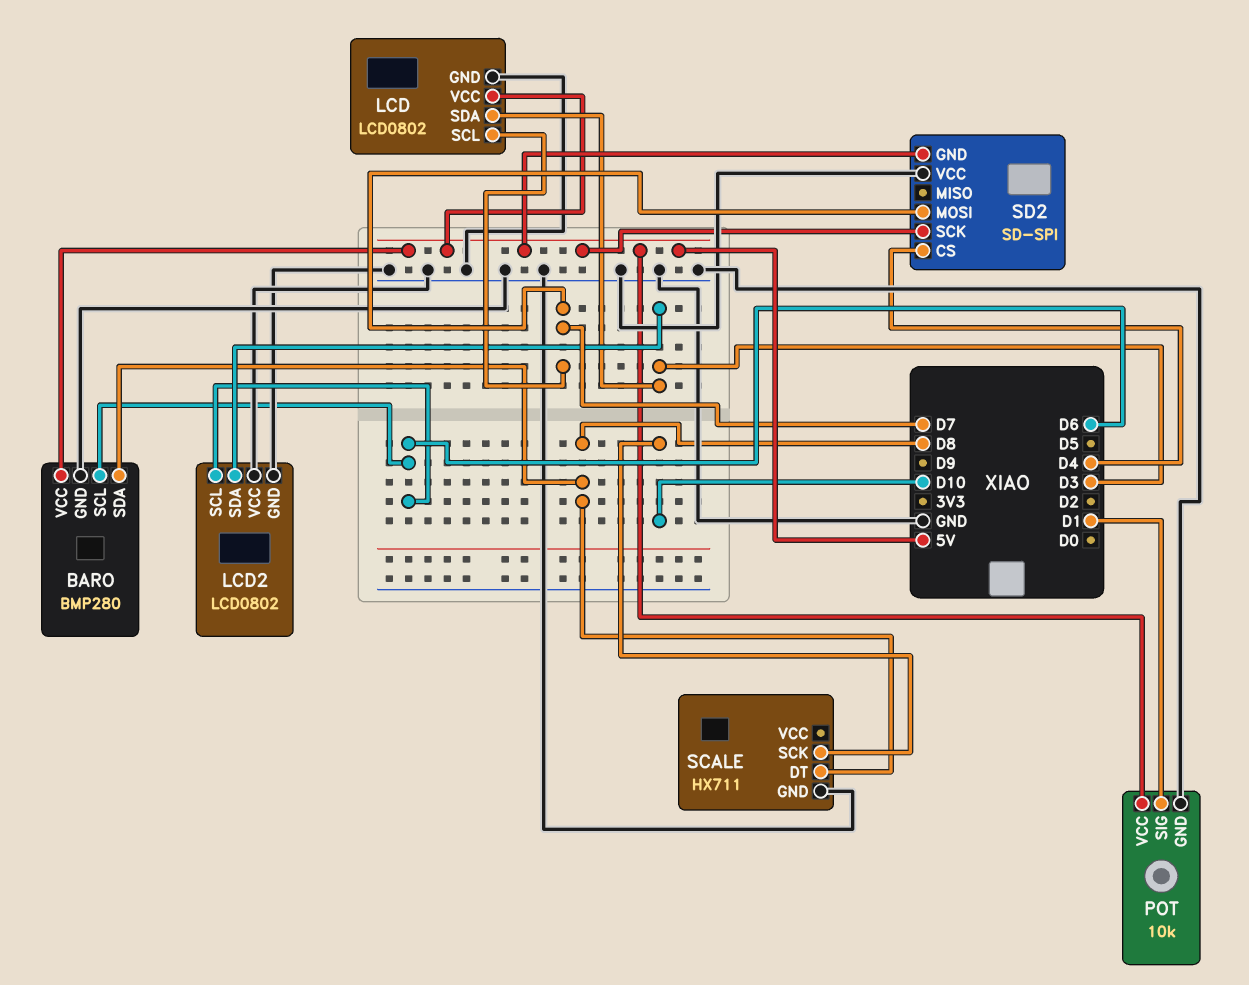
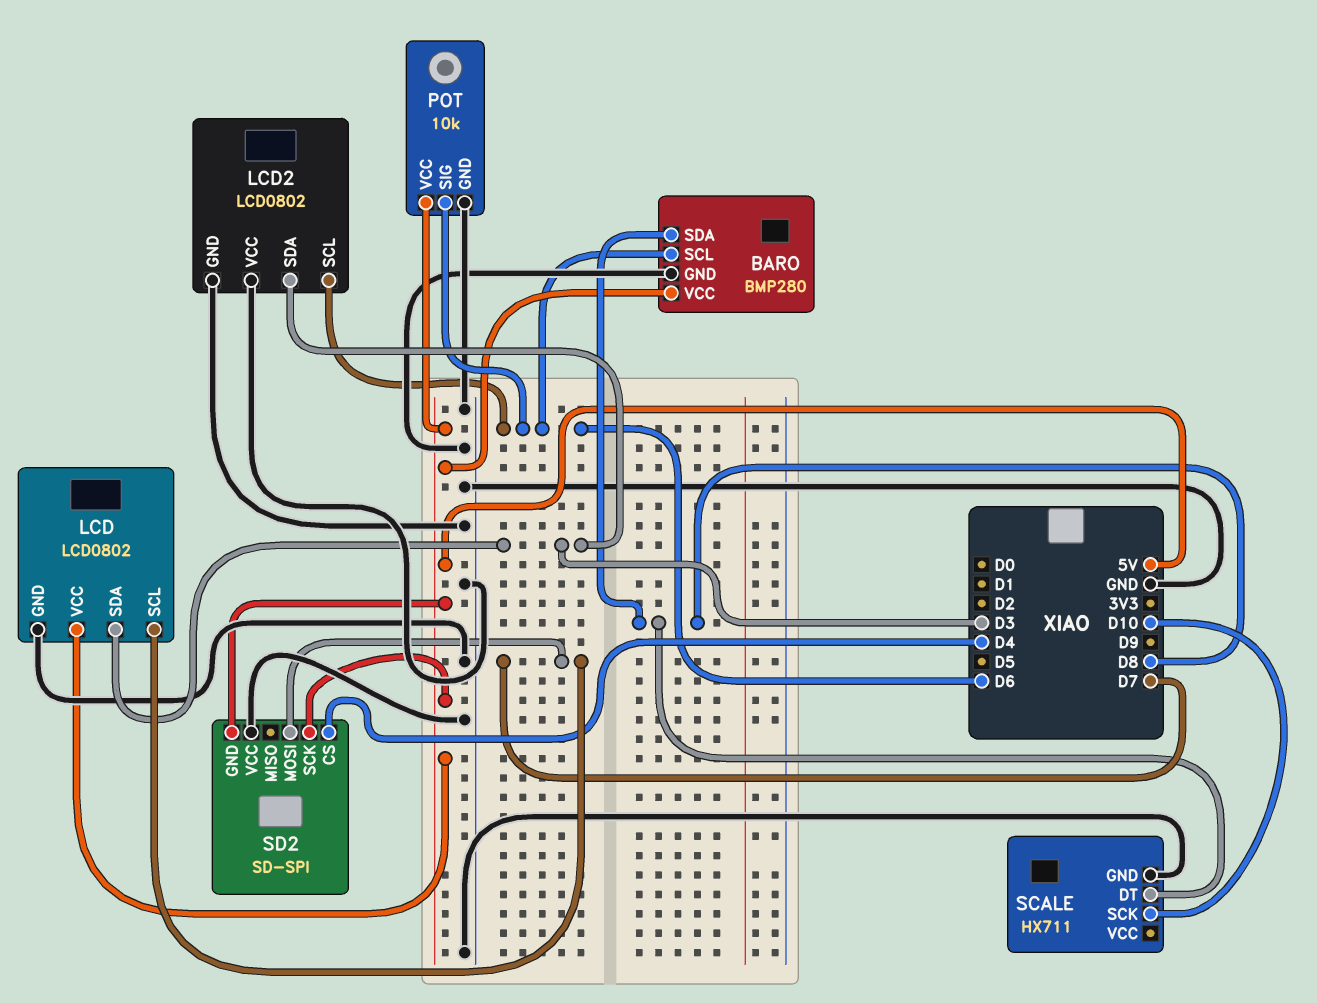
POT pin SIG: D1 -> D6

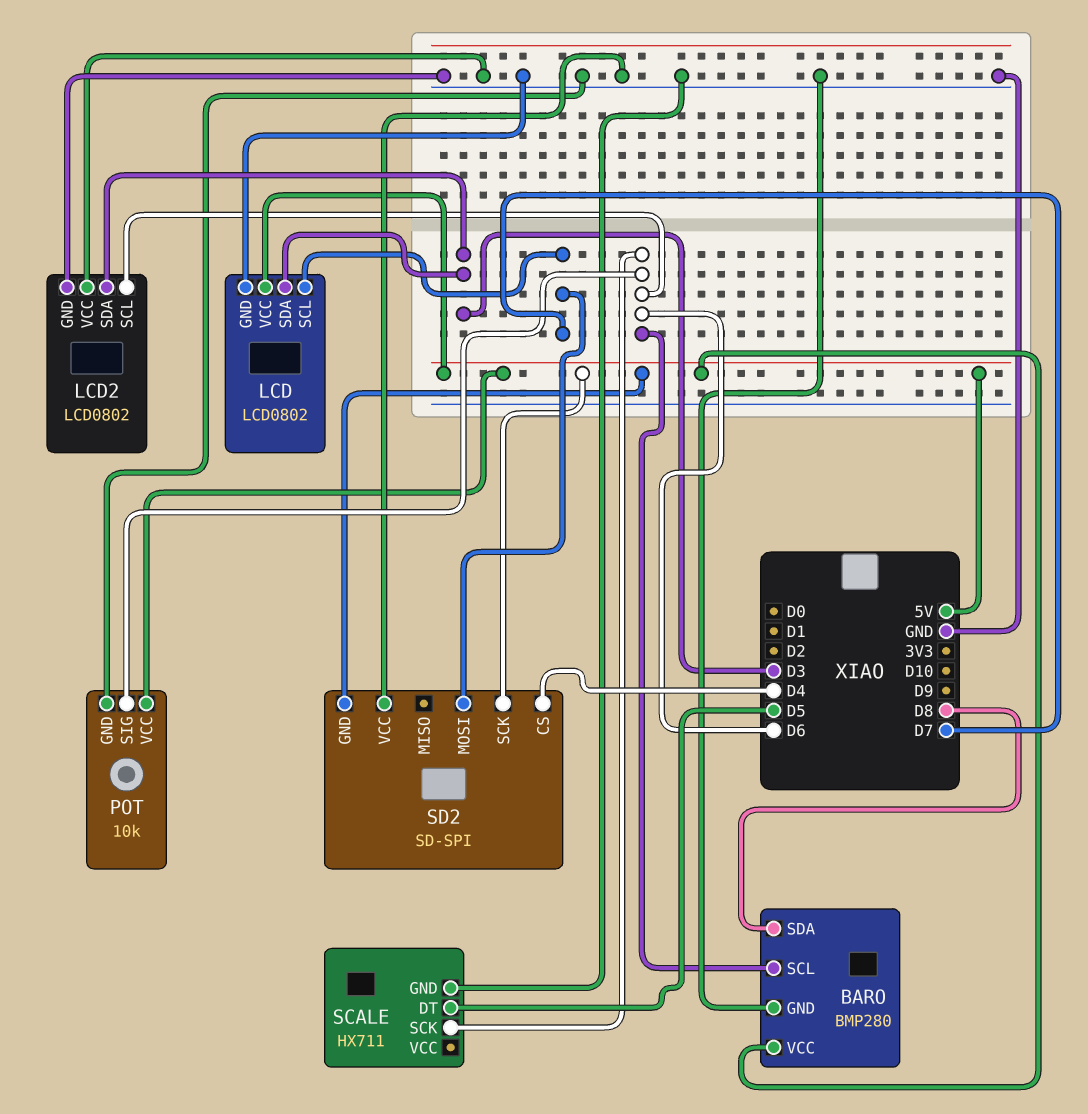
SCALE pin DT: D8 -> D5
SCALE pin SCK: D10 -> D6

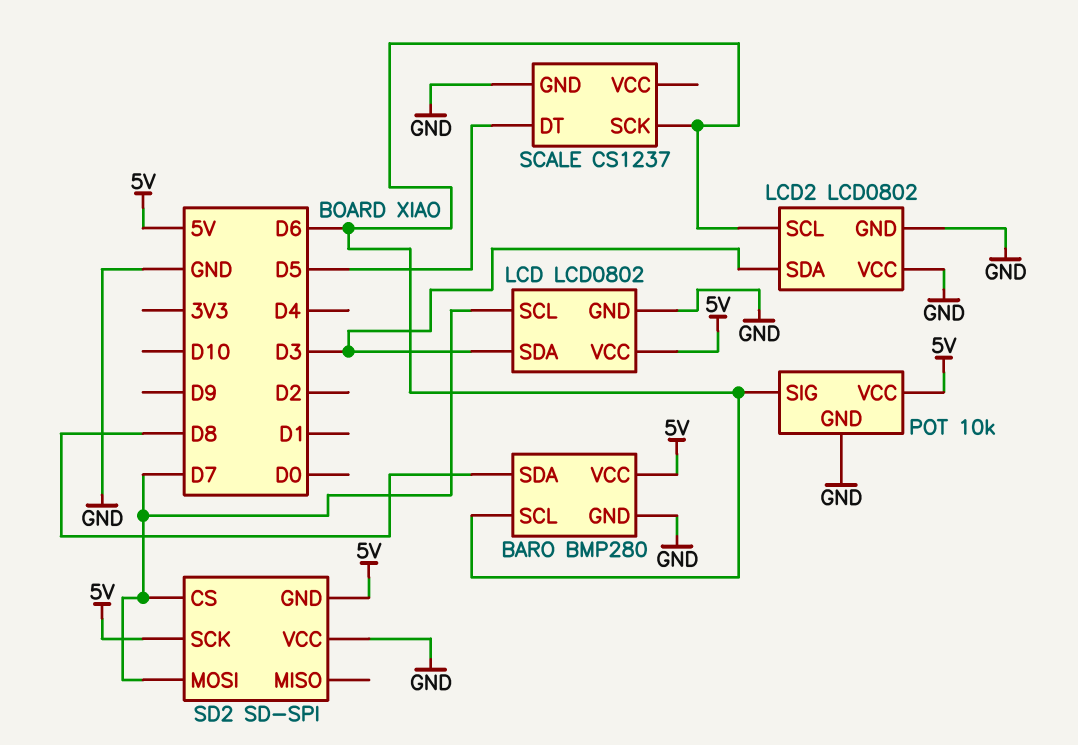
SCALE: HX711 -> CS1237
SD2 pin CS: D4 -> D7

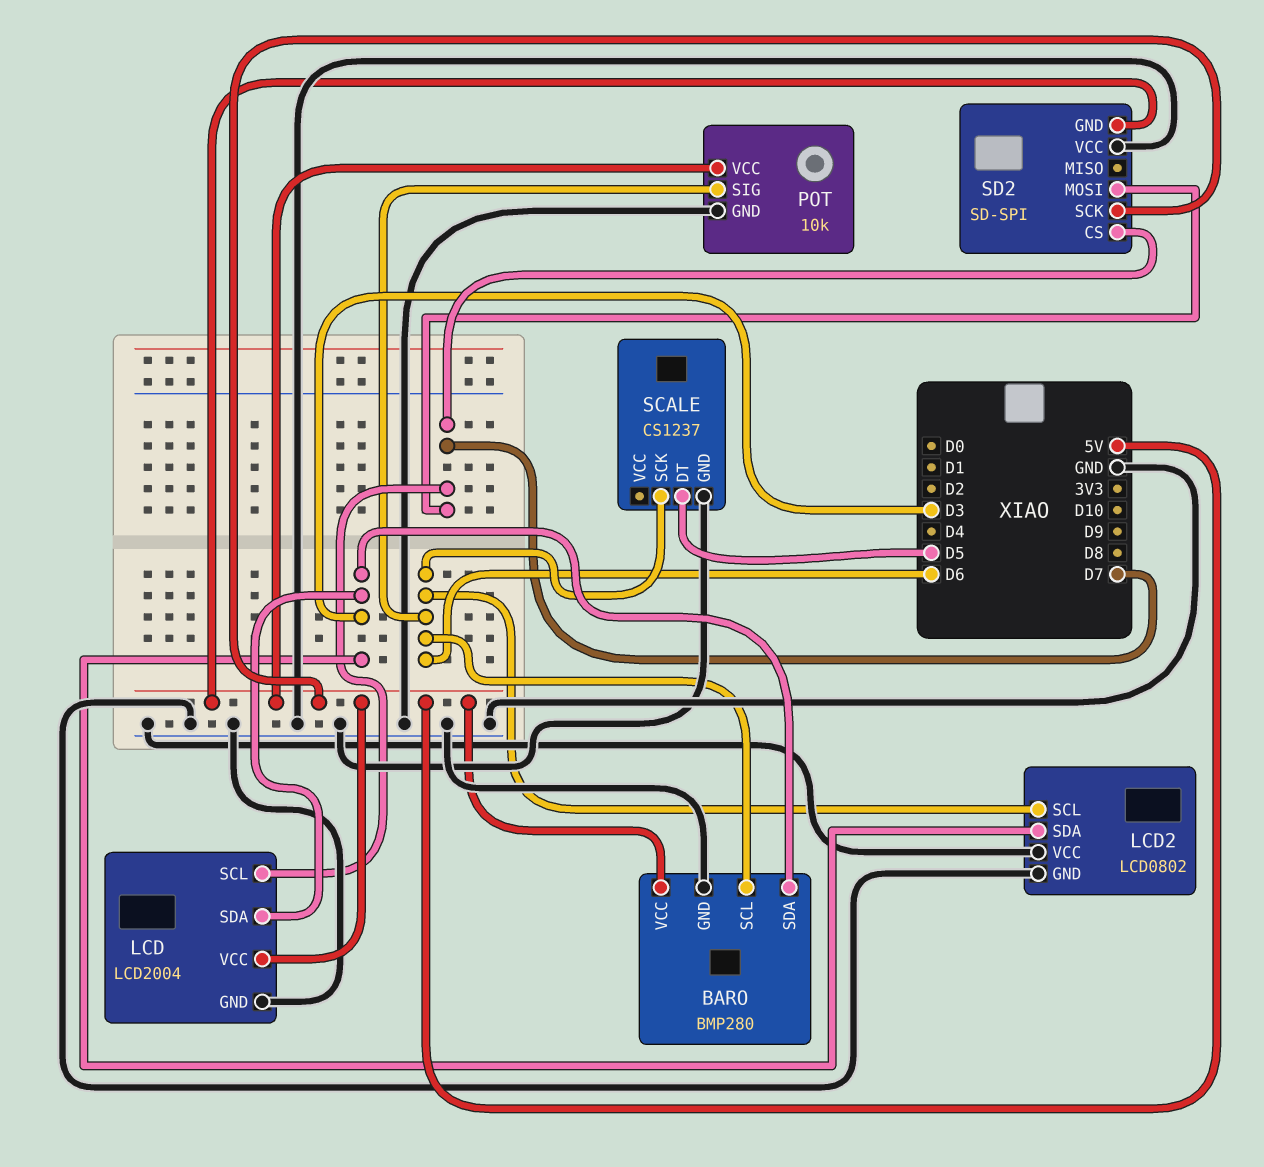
BARO pin SDA: D8 -> D3
LCD: LCD0802 -> LCD2004

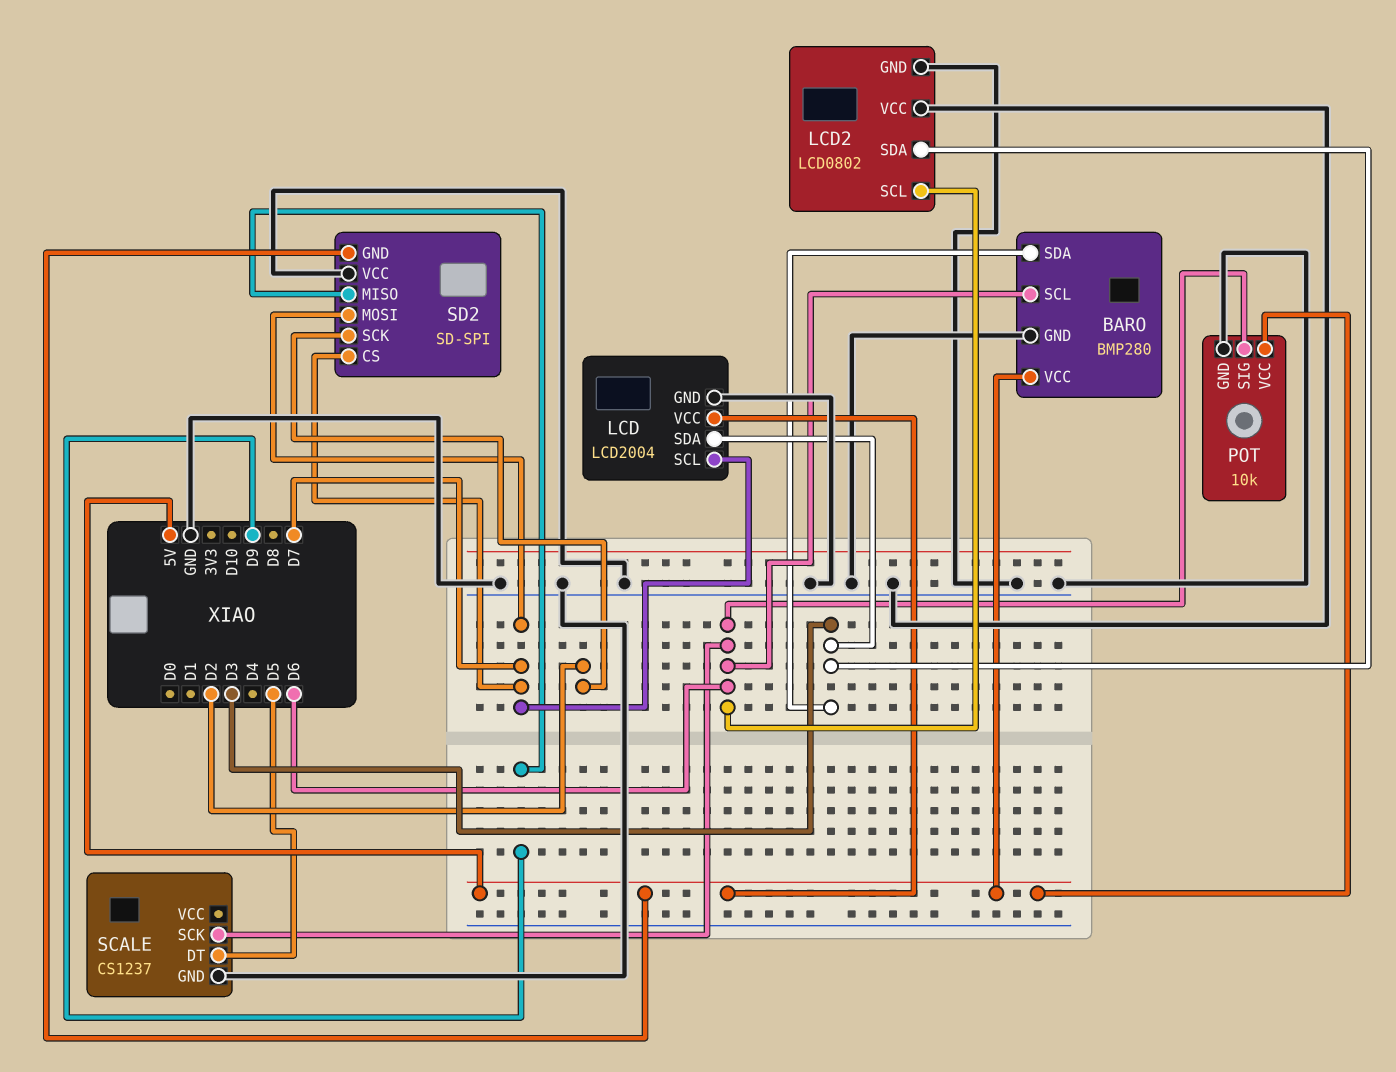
SD2 pin MISO: none -> D9
SD2 pin SCK: 5V -> D2

